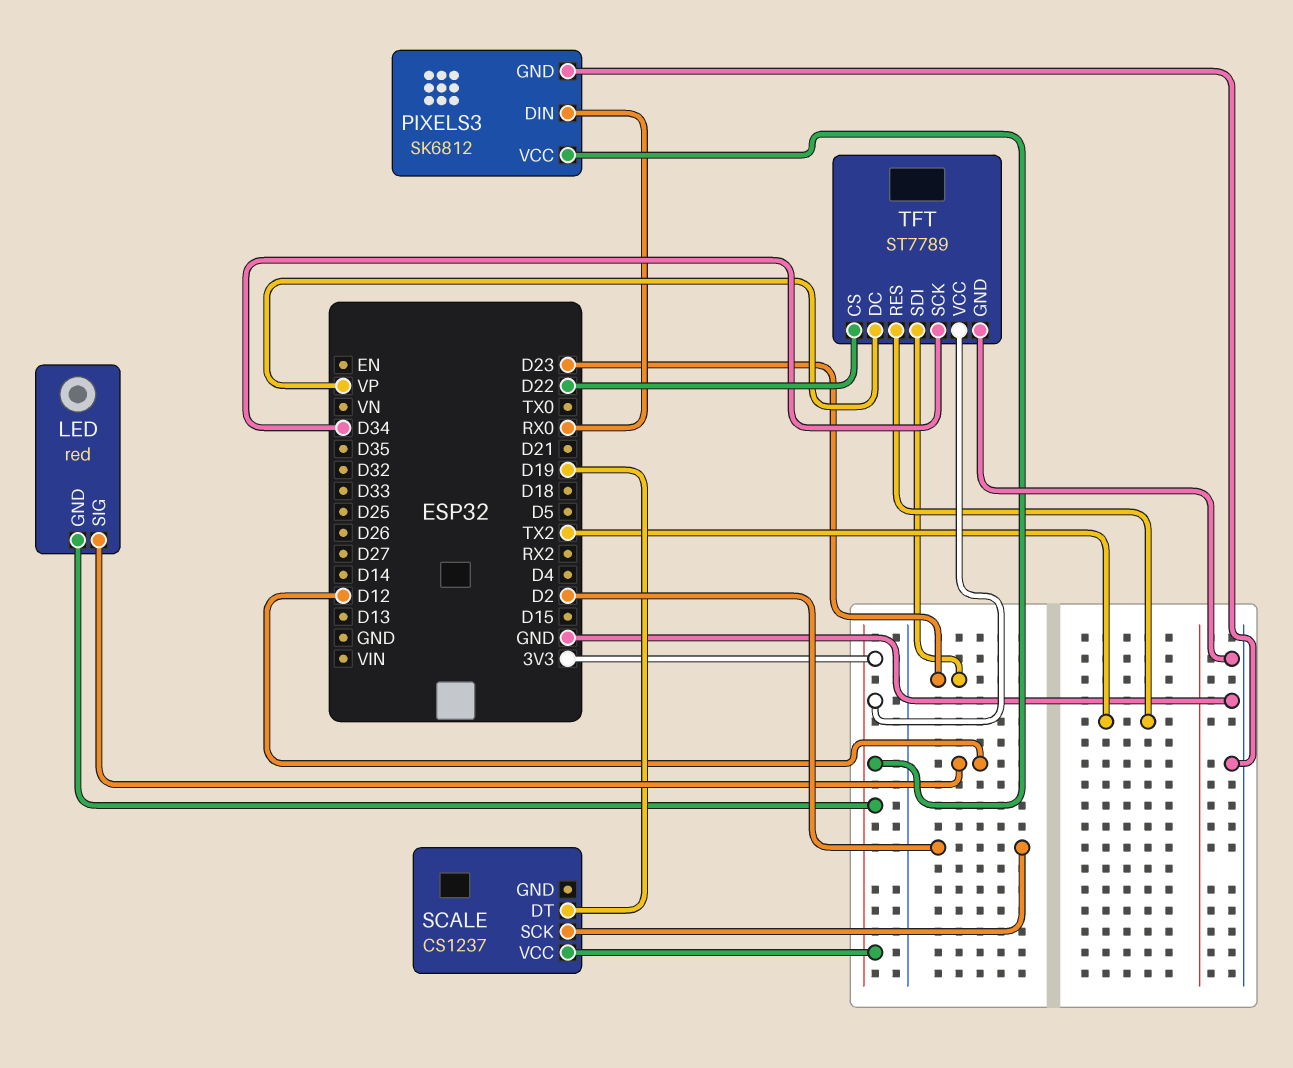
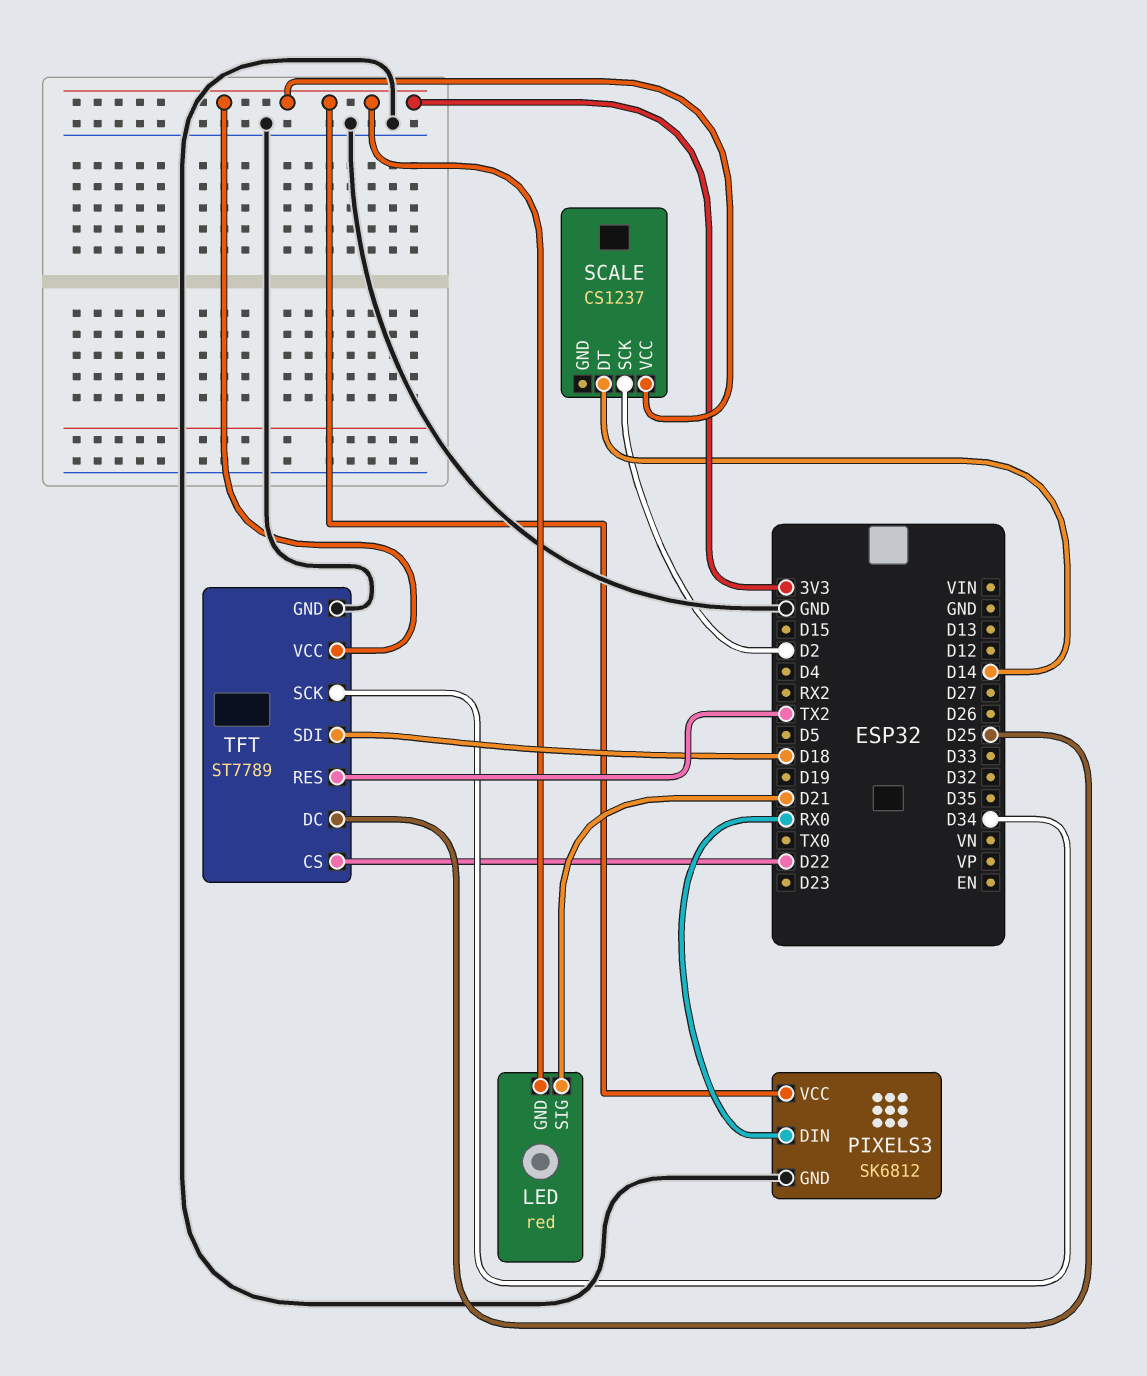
LED pin SIG: D12 -> D21
SCALE pin DT: D19 -> D14
TFT pin DC: VP -> D25
TFT pin SDI: D23 -> D18

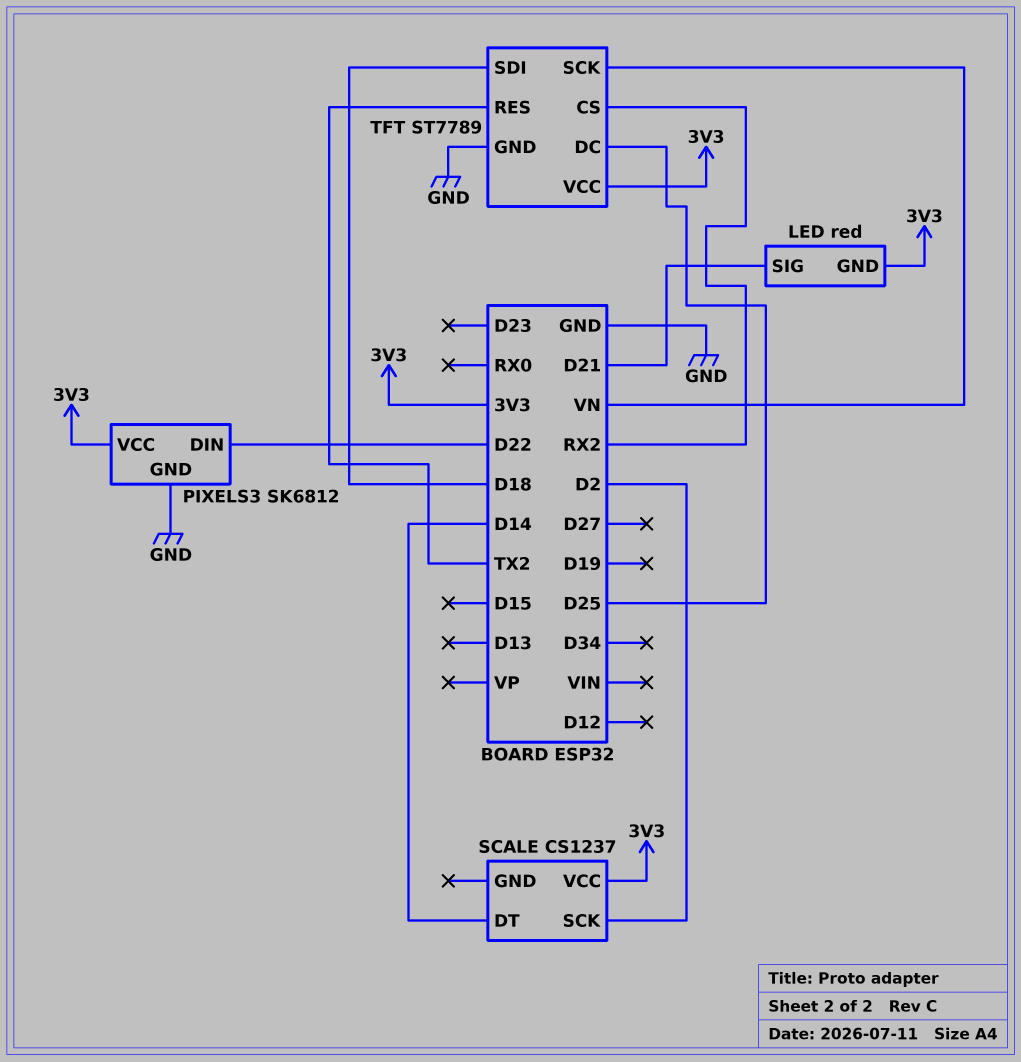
PIXELS3 pin DIN: RX0 -> D22
TFT pin CS: D22 -> RX2
TFT pin SCK: D34 -> VN

